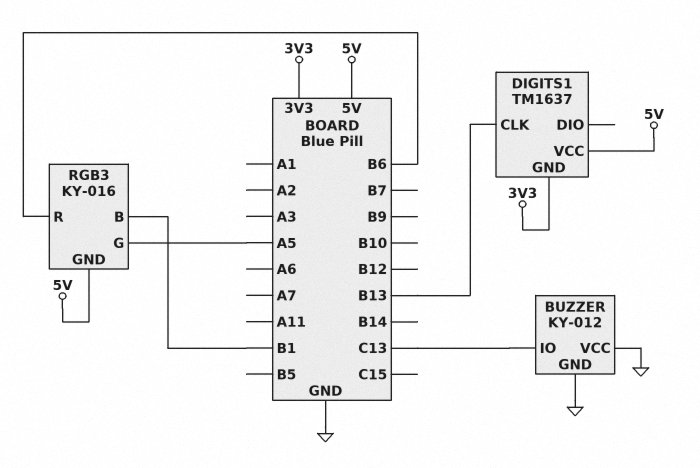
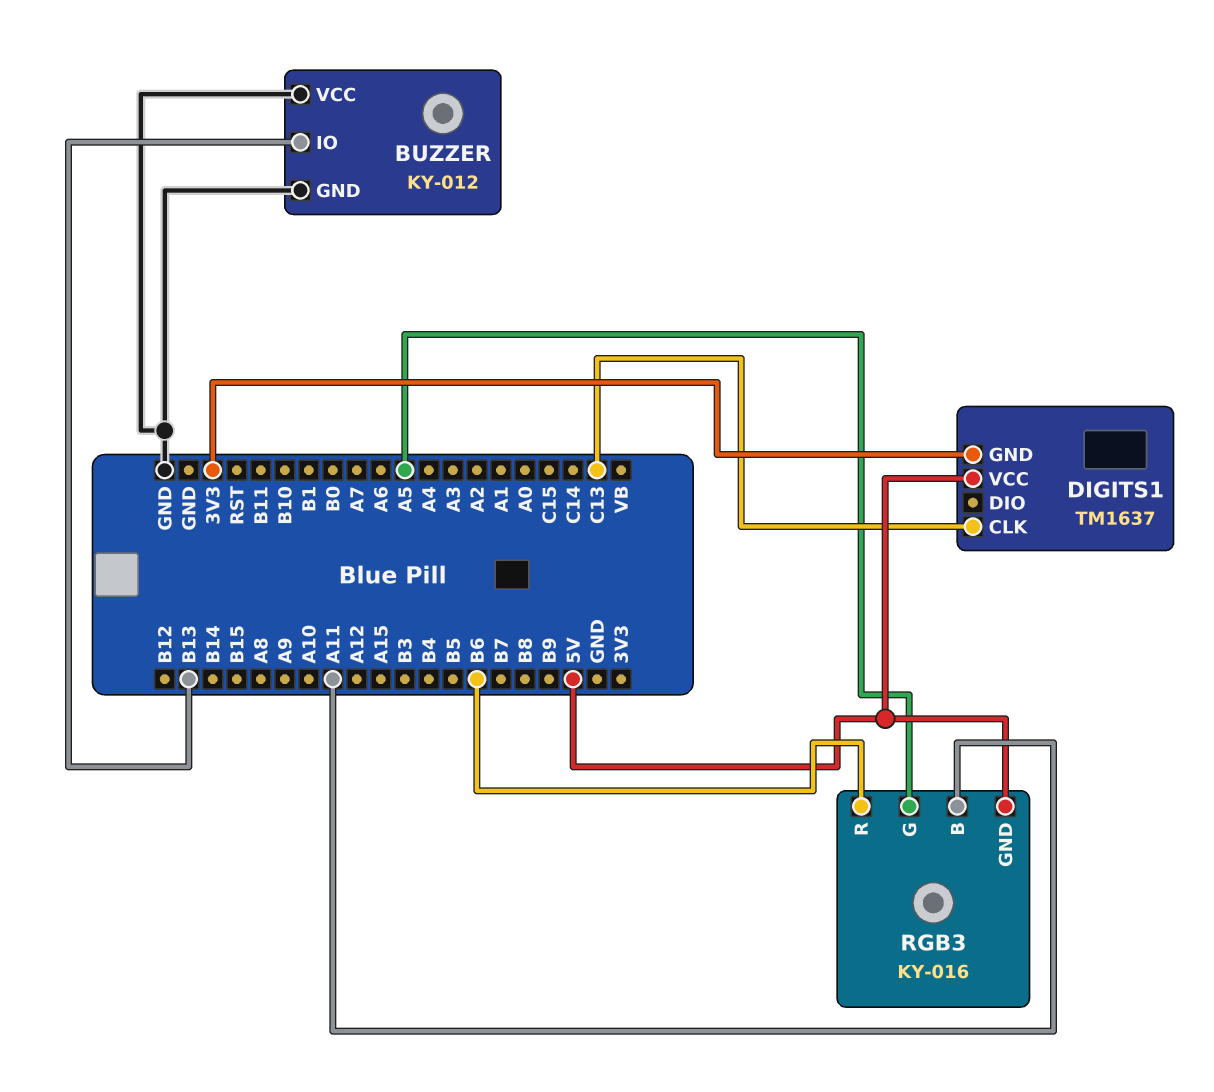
BUZZER pin IO: C13 -> B13
DIGITS1 pin CLK: B13 -> C13
RGB3 pin B: B1 -> A11

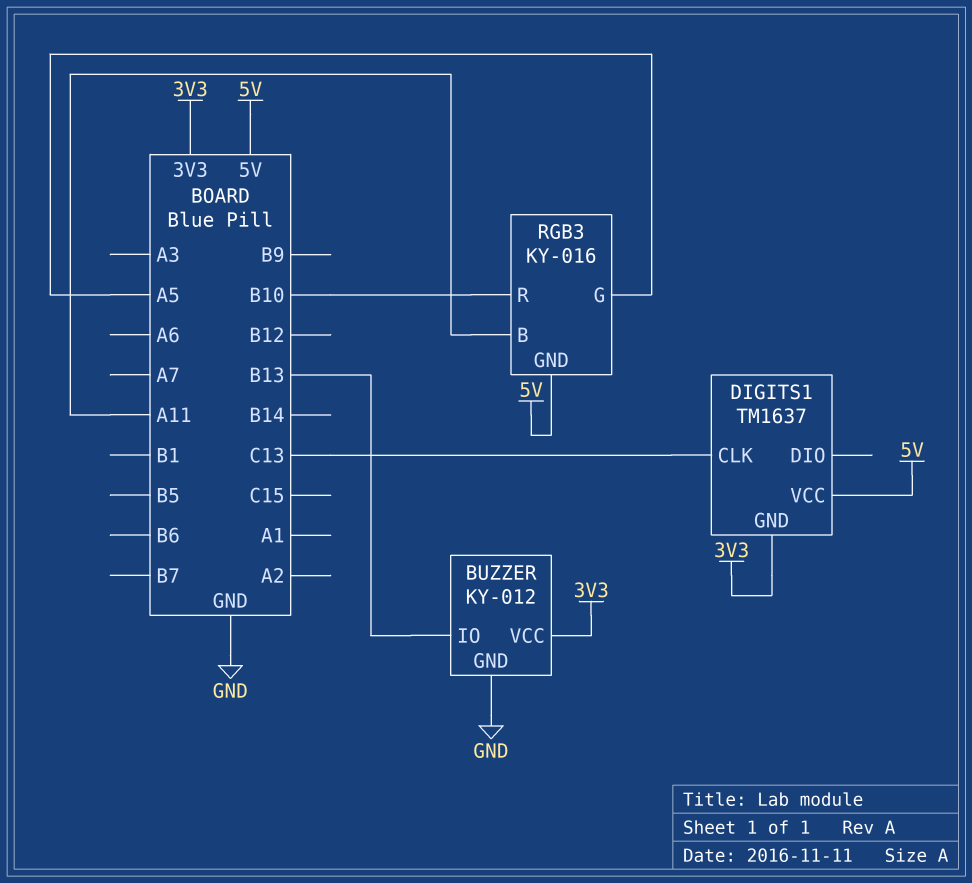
BUZZER pin VCC: GND -> 3V3
RGB3 pin R: B6 -> B10

